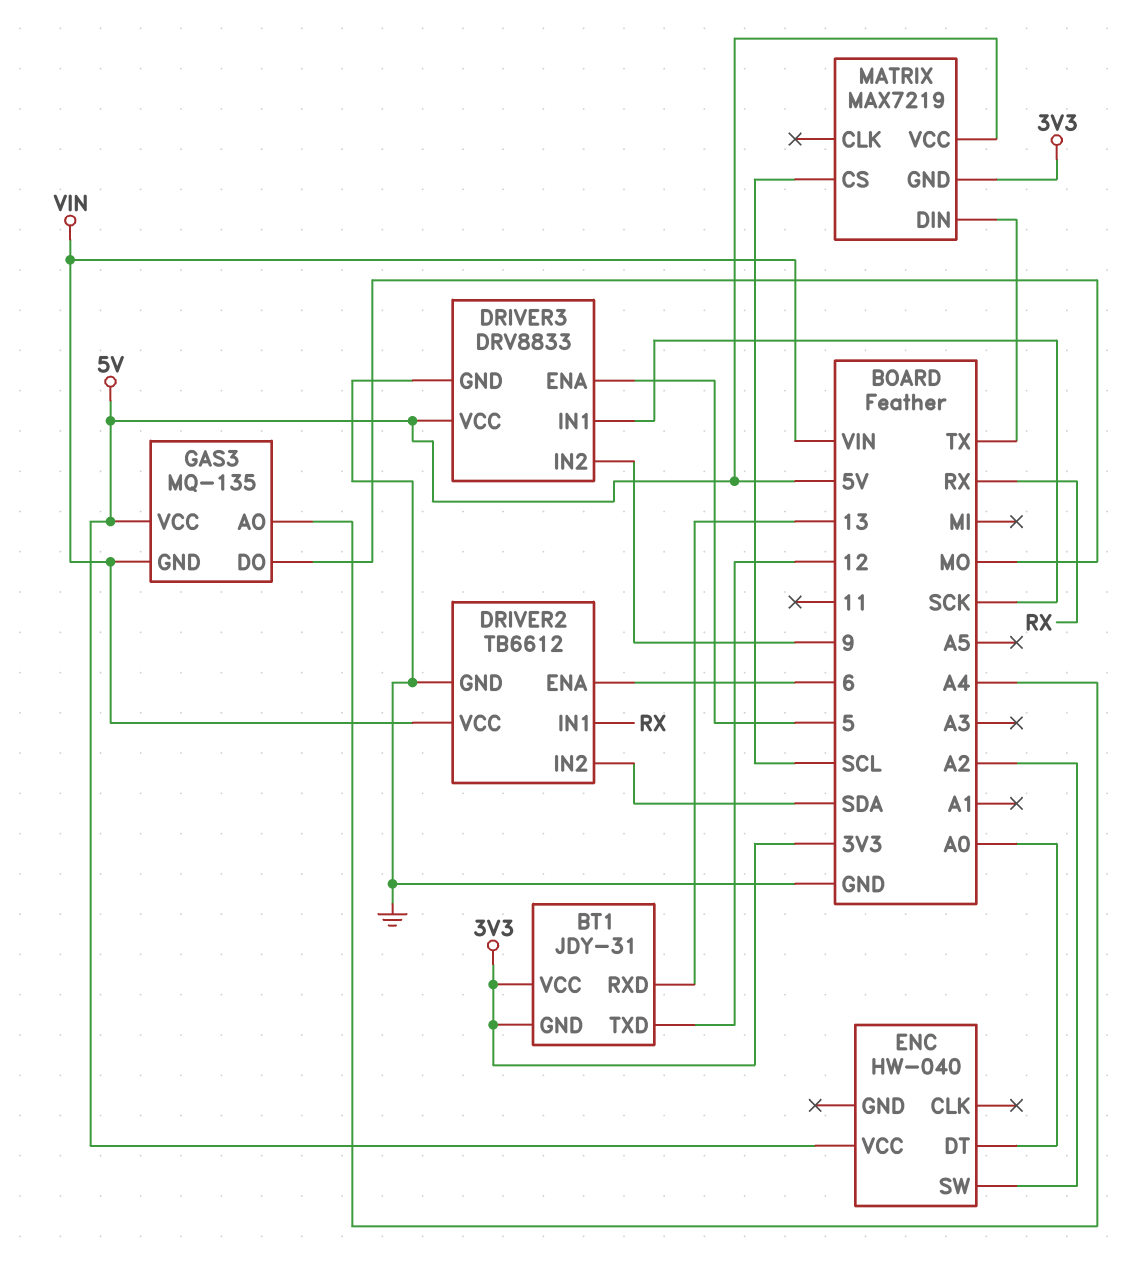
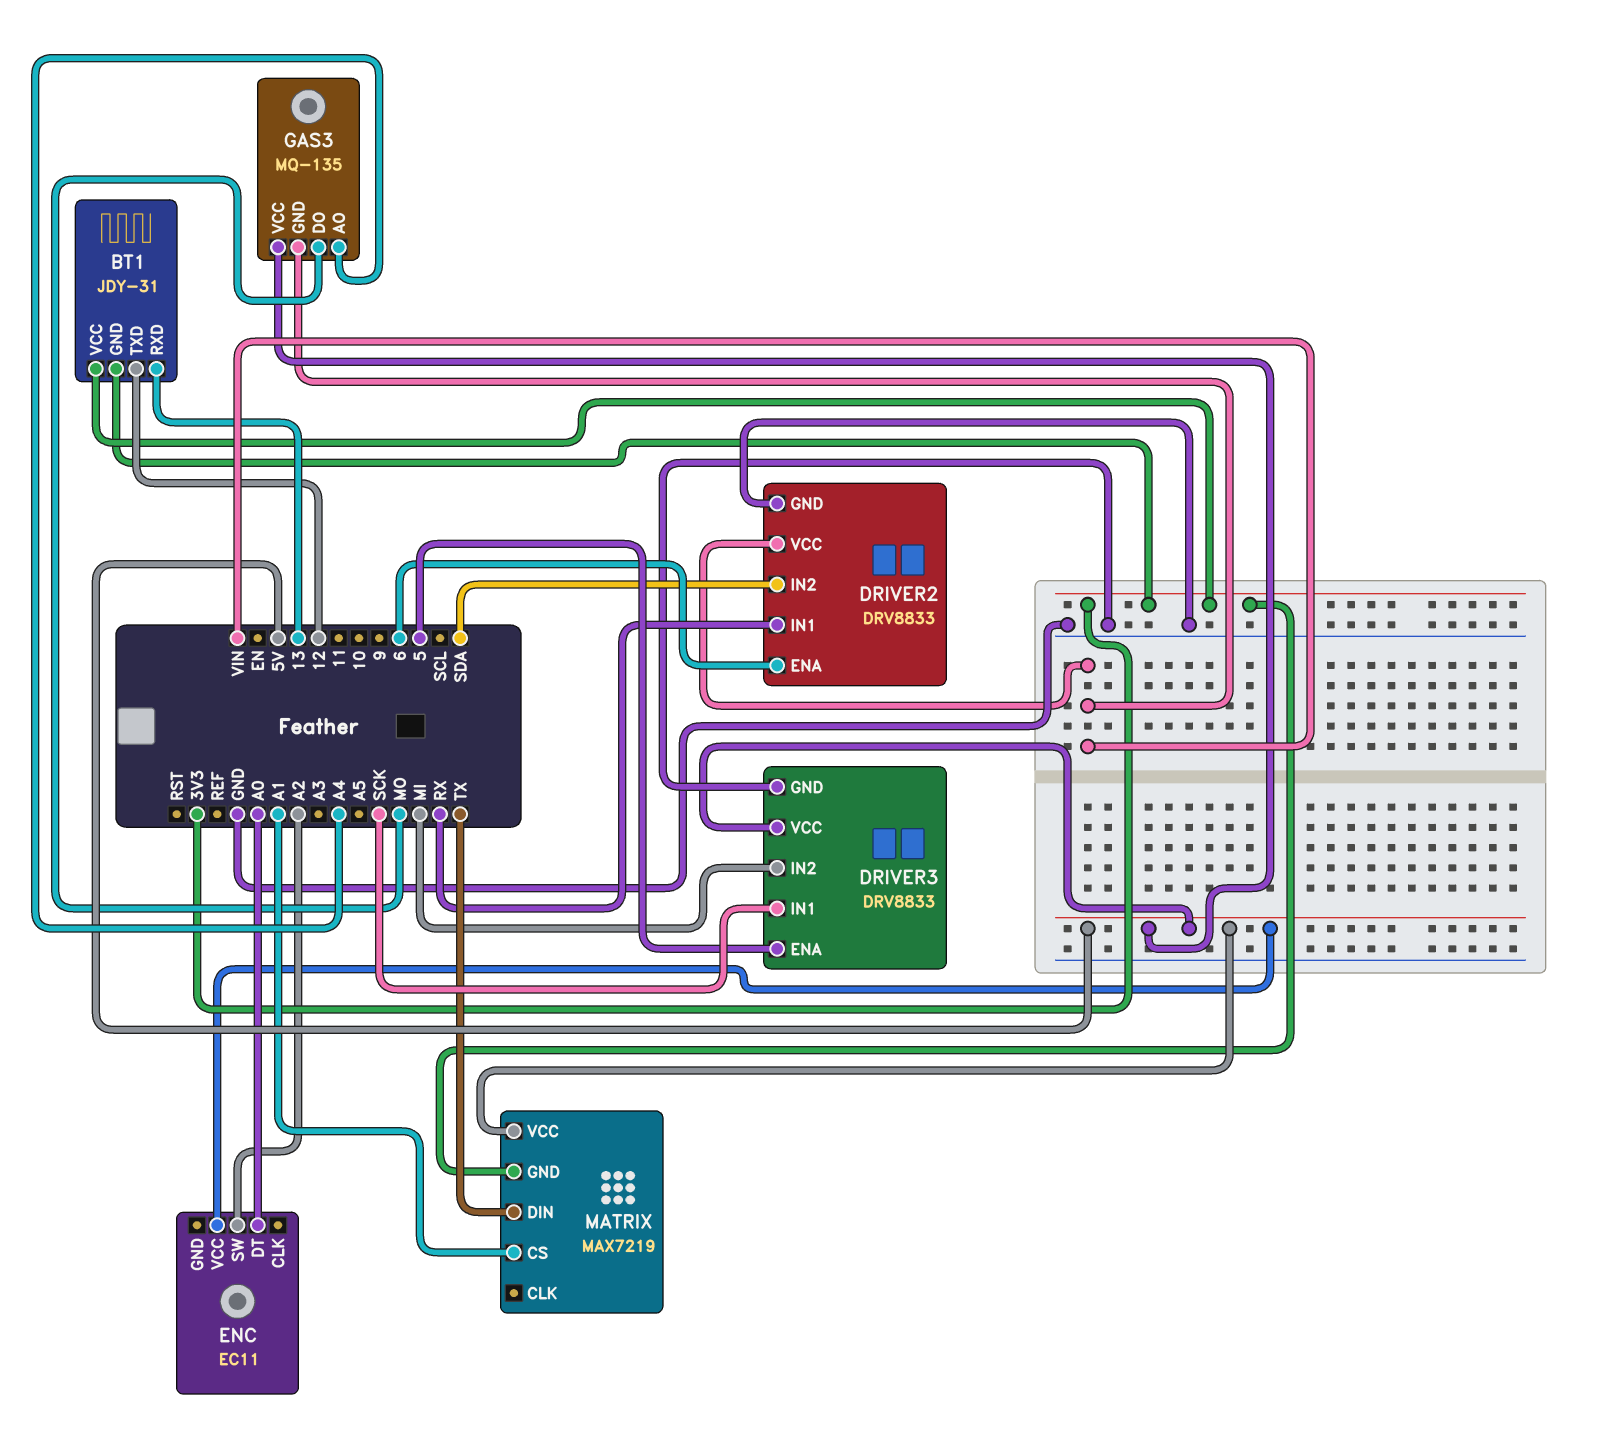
DRIVER2: TB6612 -> DRV8833
DRIVER3 pin IN2: 9 -> MI
ENC: HW-040 -> EC11
MATRIX pin CS: SCL -> A1

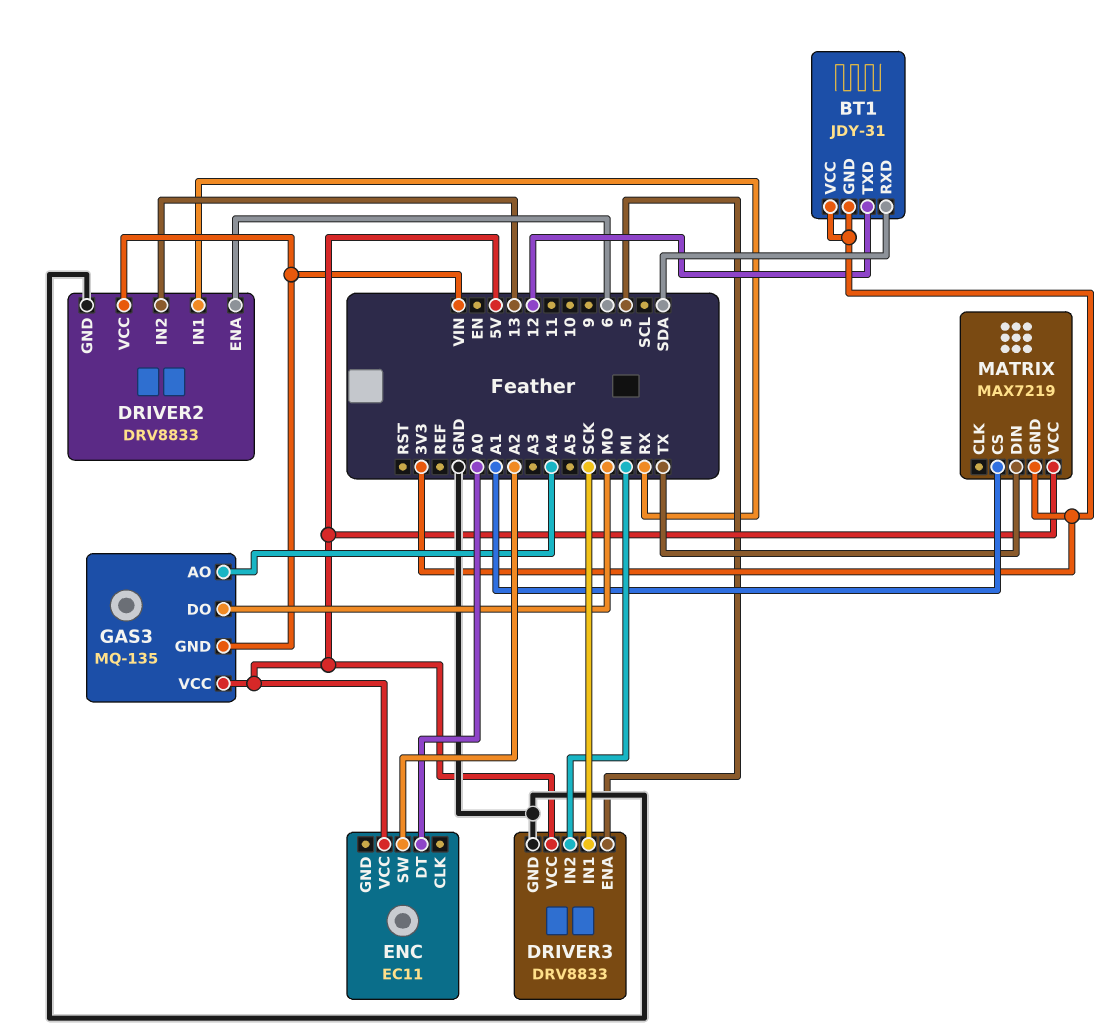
BT1 pin RXD: 13 -> SDA
DRIVER2 pin IN2: SDA -> 13

